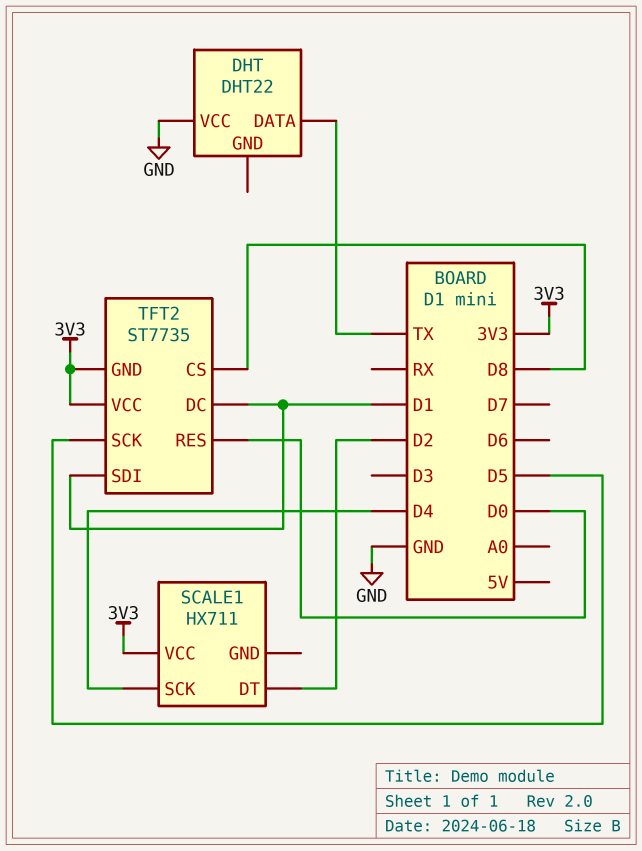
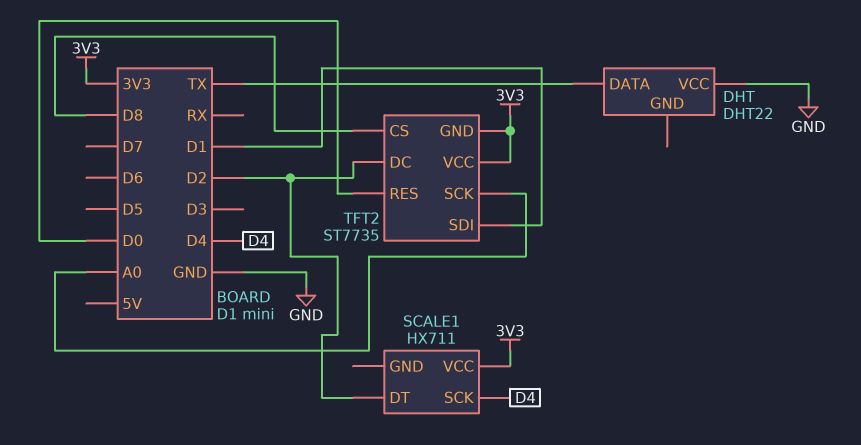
TFT2 pin DC: D1 -> D2
TFT2 pin SCK: D5 -> A0

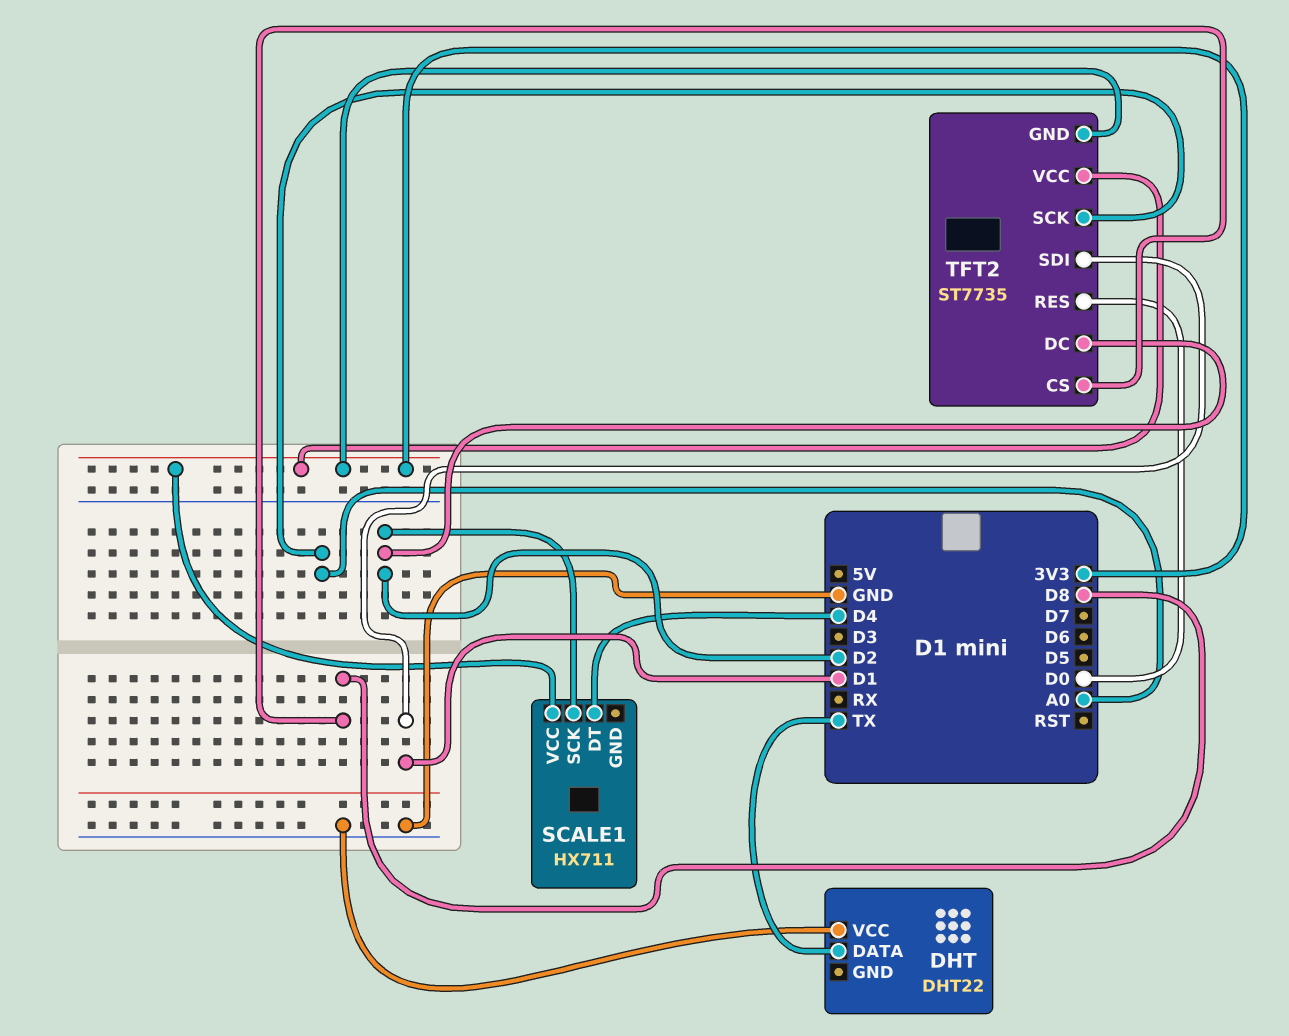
SCALE1 pin DT: D2 -> D4
SCALE1 pin SCK: D4 -> D2

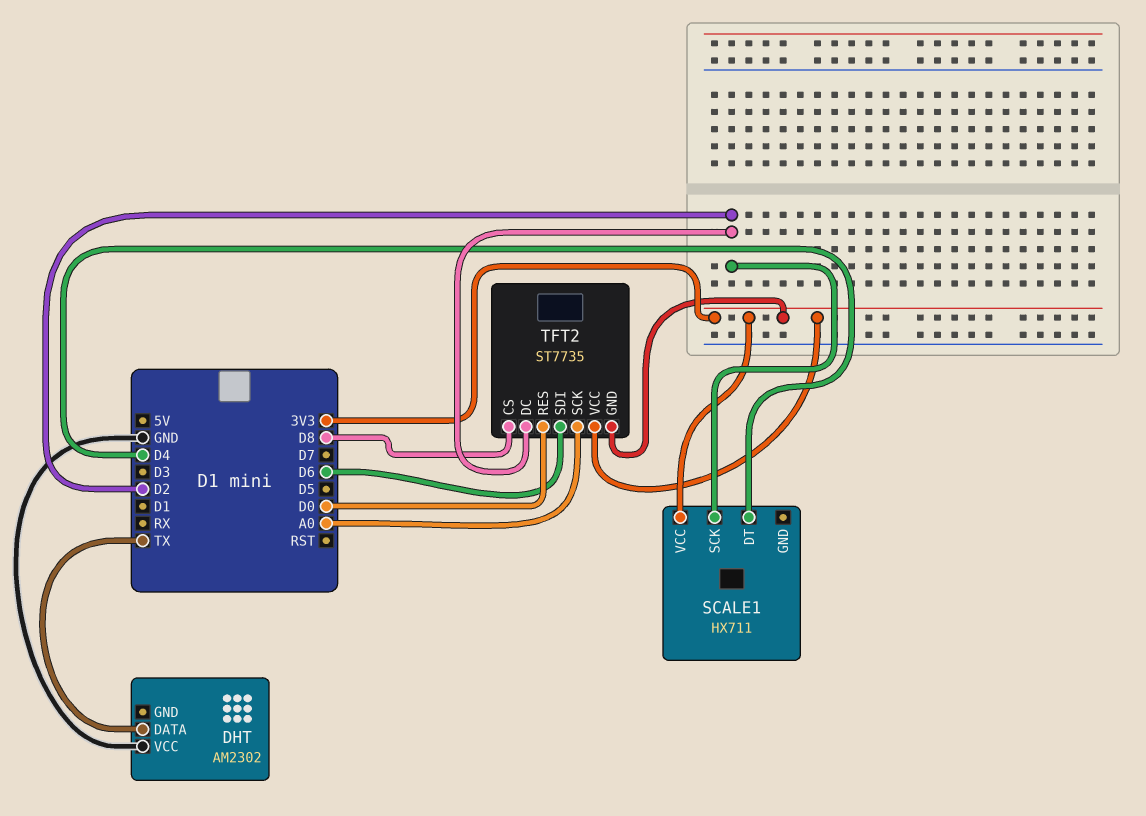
DHT: DHT22 -> AM2302
TFT2 pin SDI: D1 -> D6

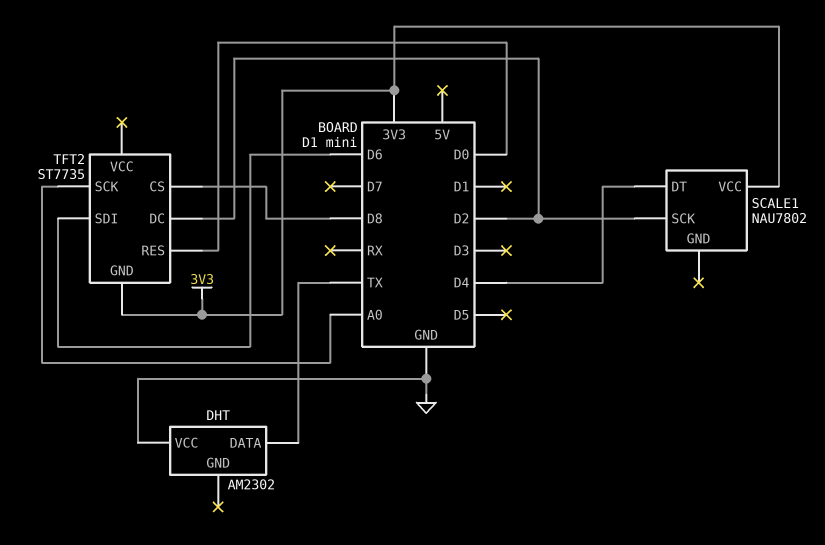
SCALE1: HX711 -> NAU7802
TFT2 pin VCC: 3V3 -> none

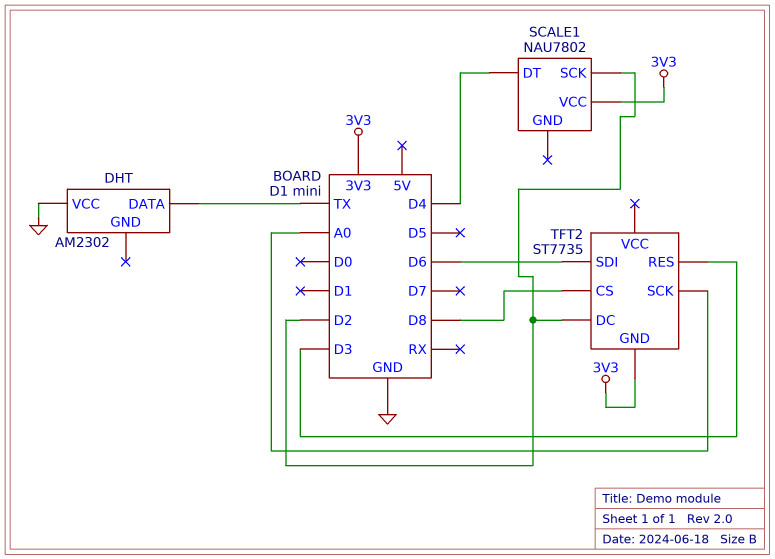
TFT2 pin RES: D0 -> D3

